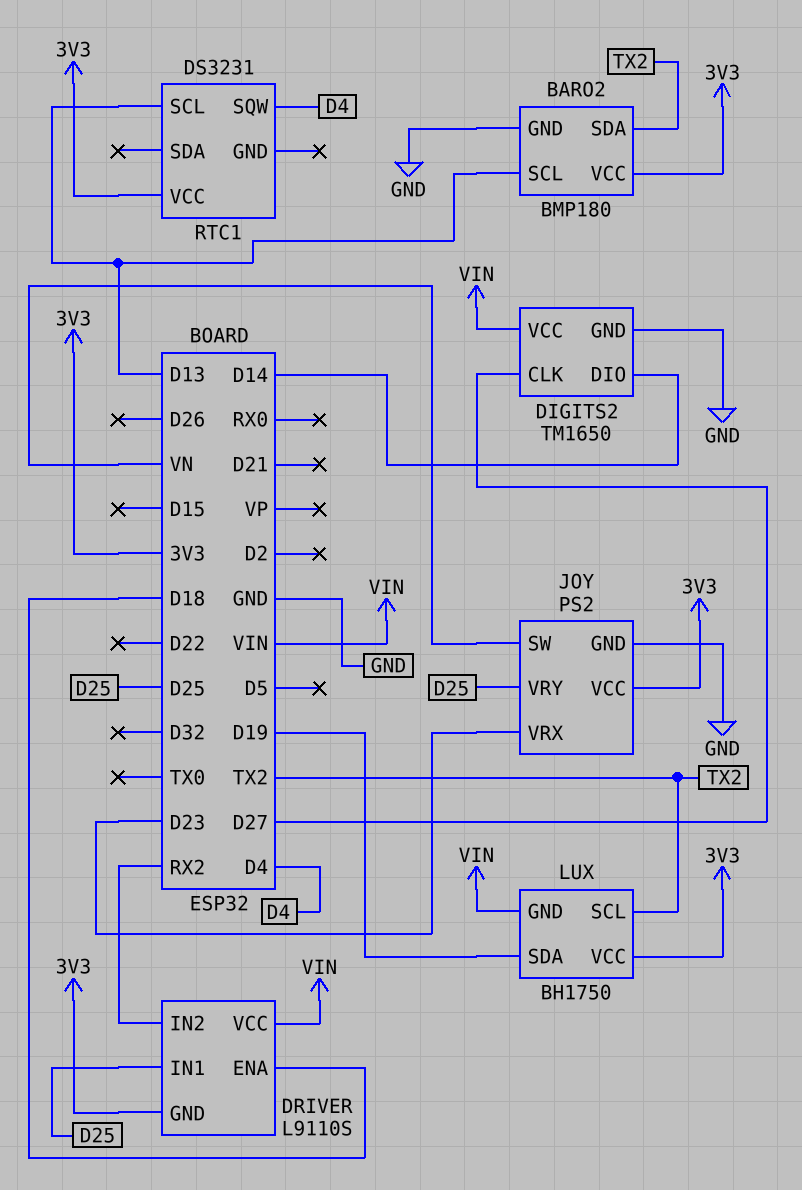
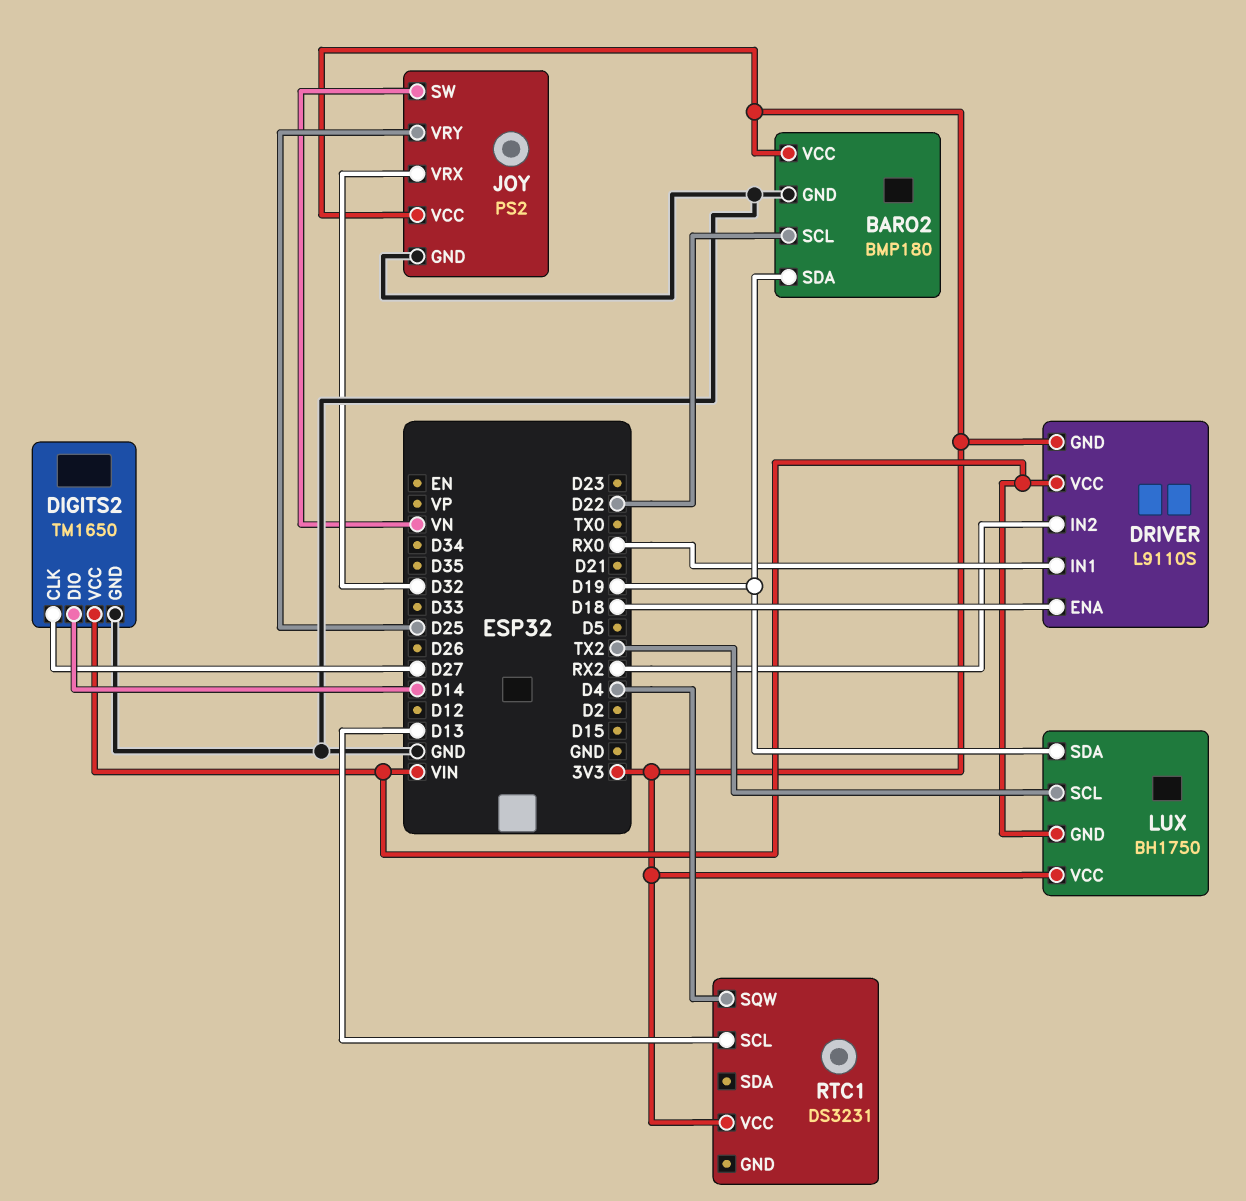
BARO2 pin SCL: D13 -> D22
BARO2 pin SDA: TX2 -> D19
DRIVER pin IN1: D25 -> RX0
JOY pin VRX: D23 -> D32

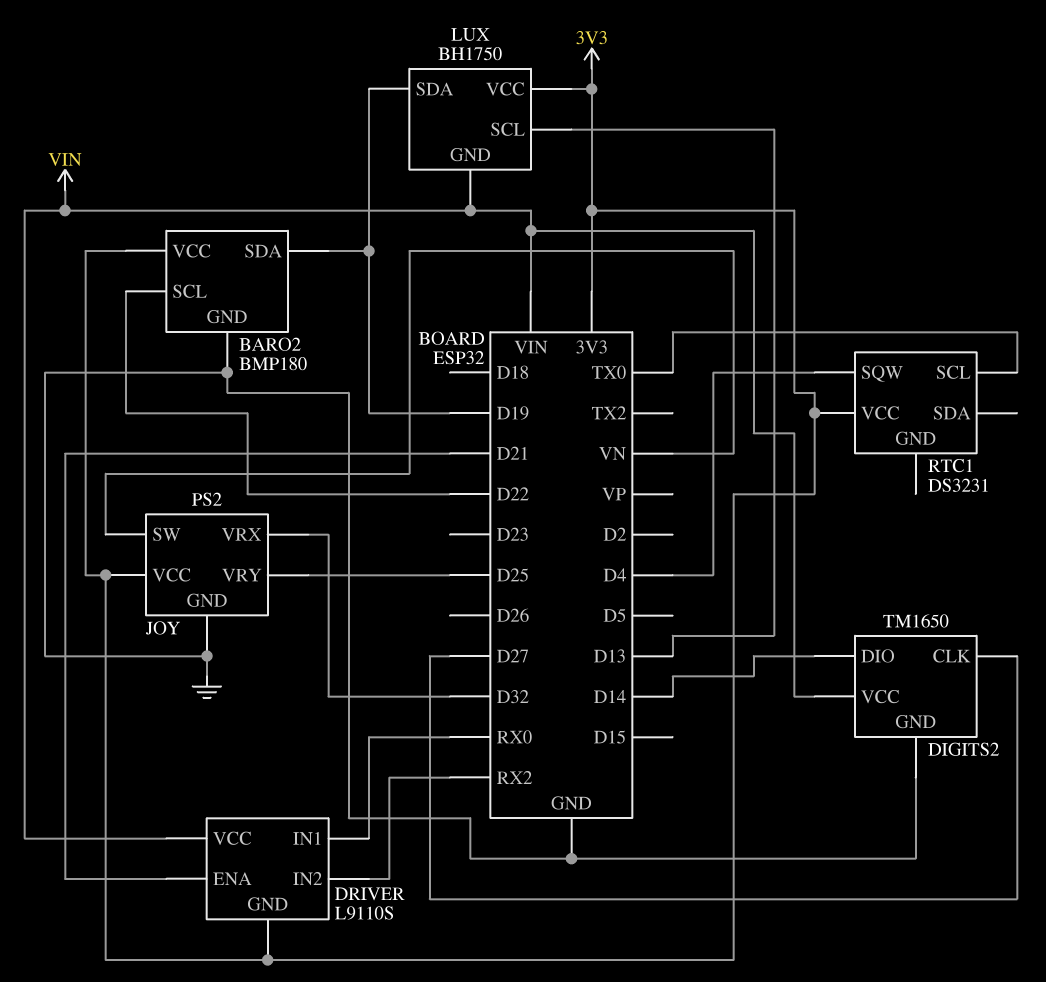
DRIVER pin ENA: D18 -> D21
LUX pin SCL: TX2 -> D13
RTC1 pin SCL: D13 -> TX0

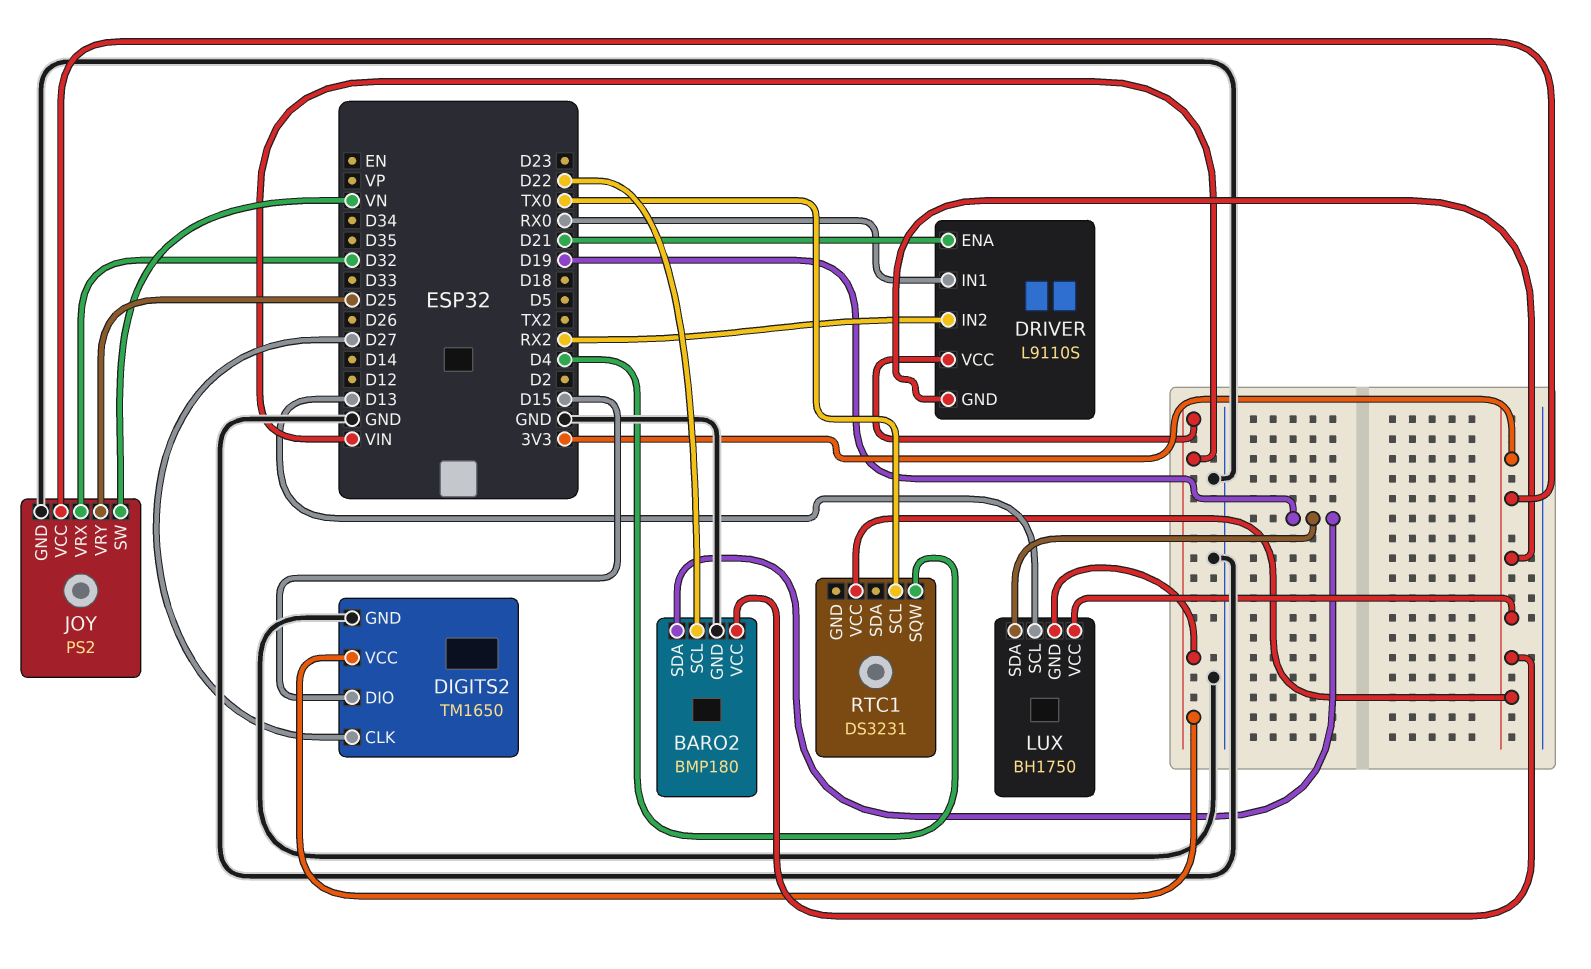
DIGITS2 pin DIO: D14 -> D15

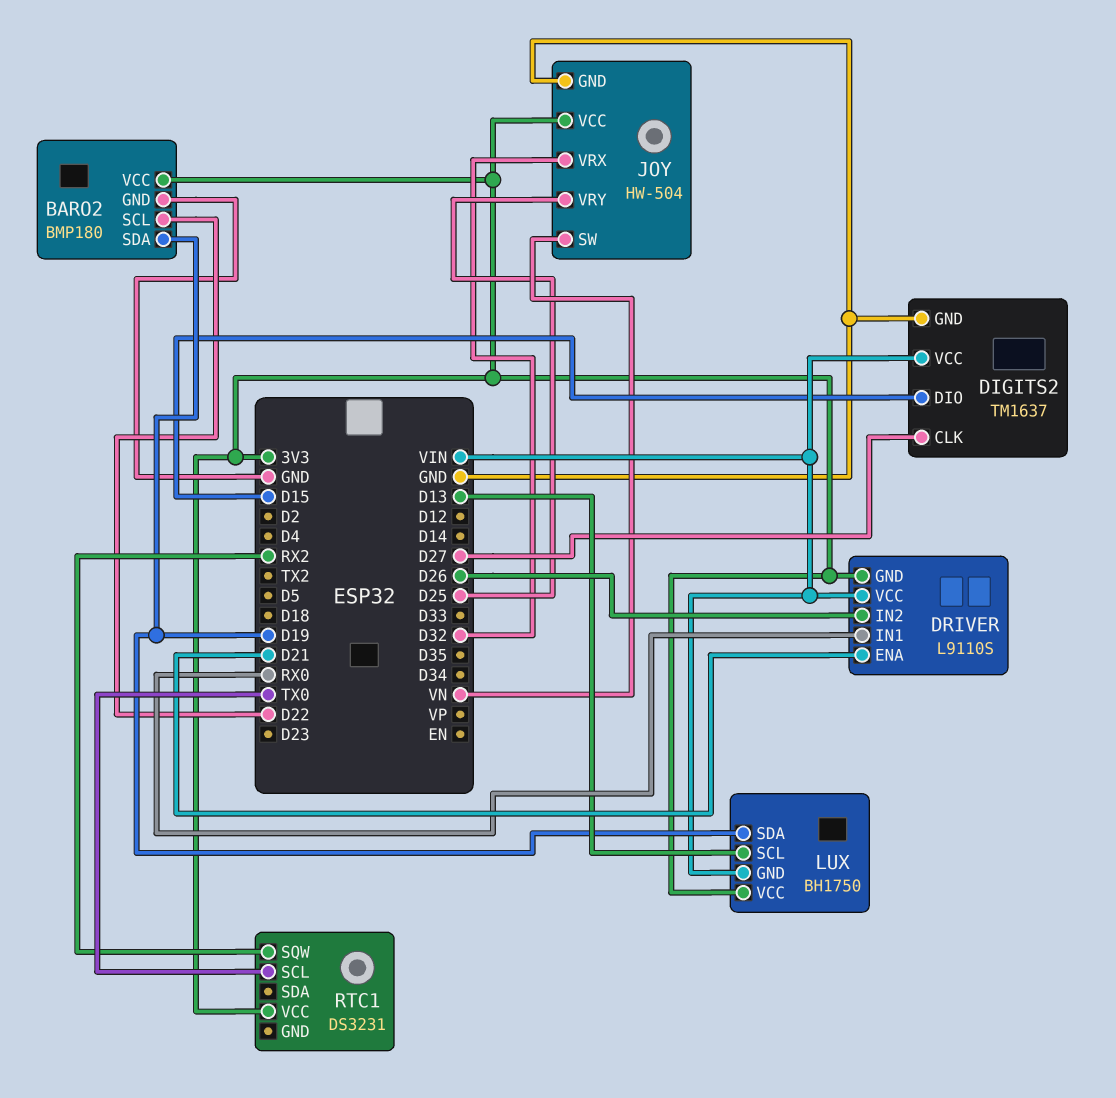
DIGITS2: TM1650 -> TM1637
DRIVER pin IN2: RX2 -> D26
JOY: PS2 -> HW-504
RTC1 pin SQW: D4 -> RX2

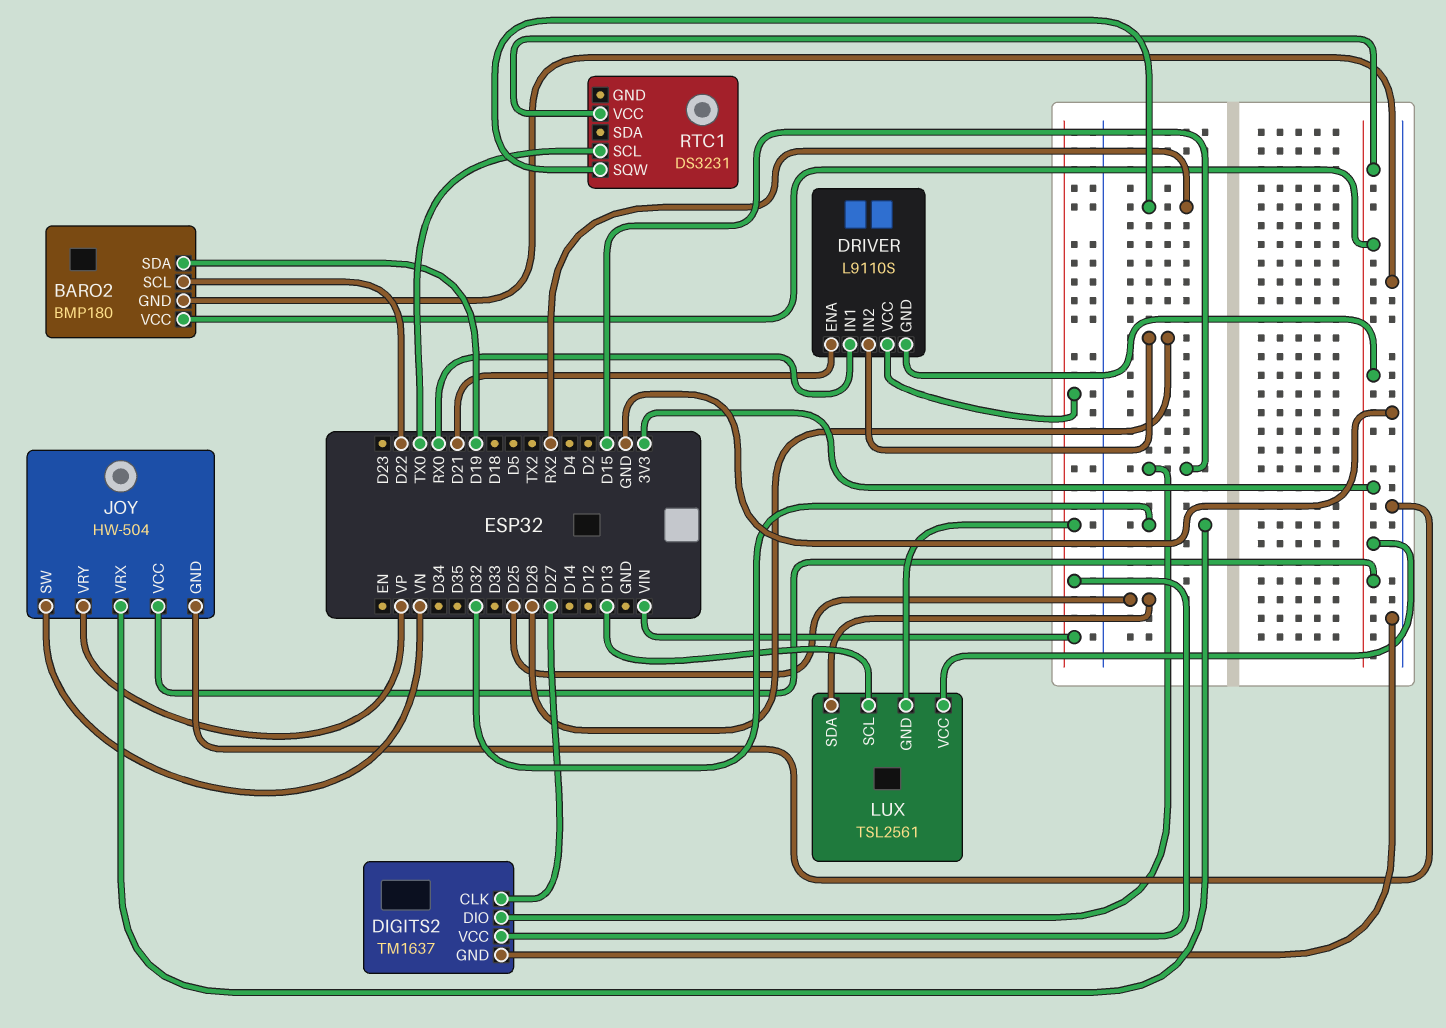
JOY pin VRY: D25 -> VP
LUX: BH1750 -> TSL2561
LUX pin SDA: D19 -> D25

